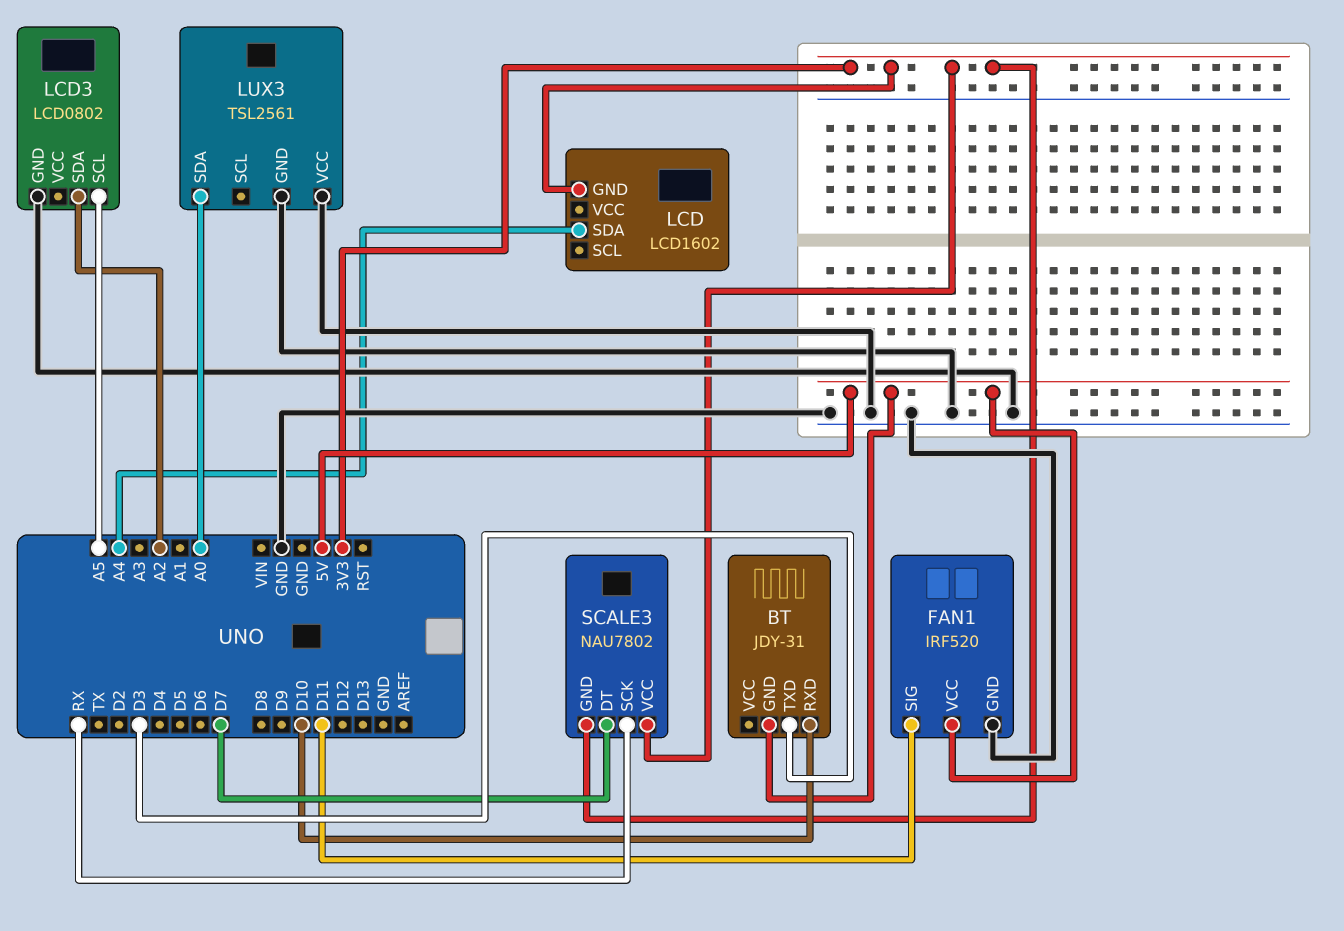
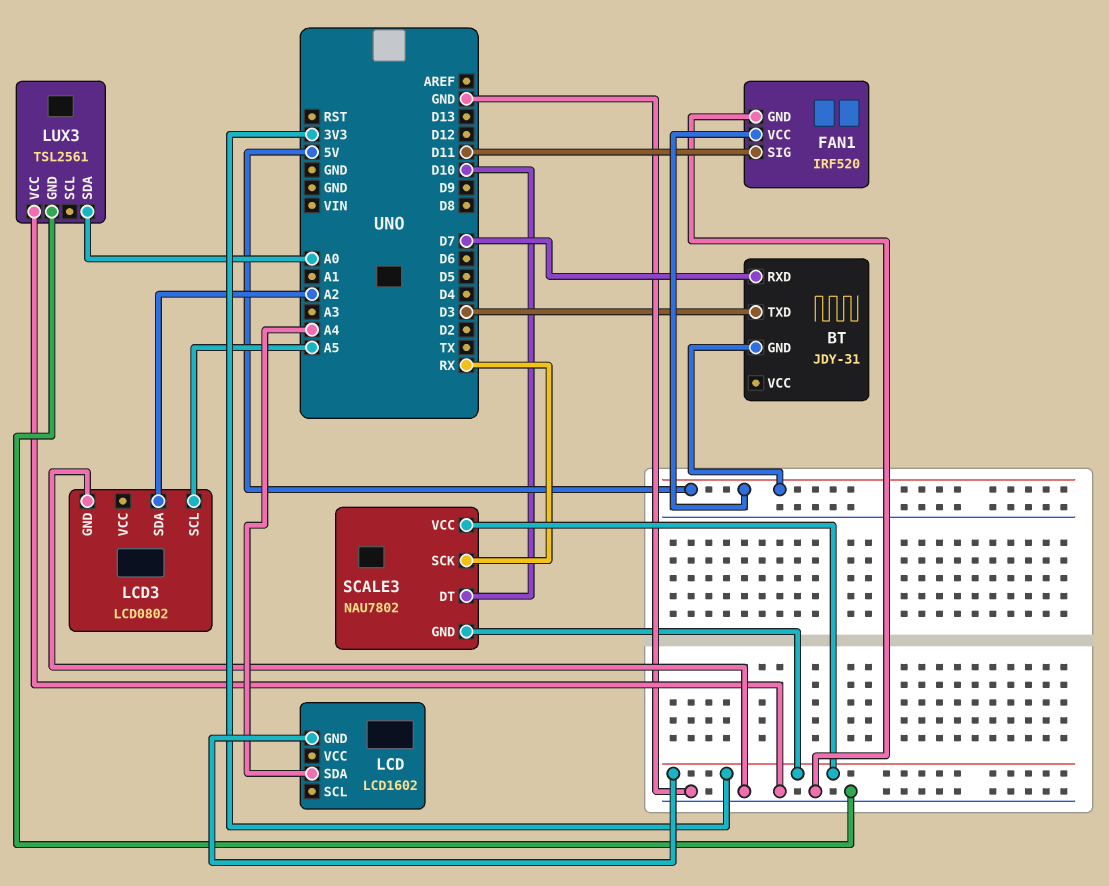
BT pin RXD: D10 -> D7
SCALE3 pin DT: D7 -> D10

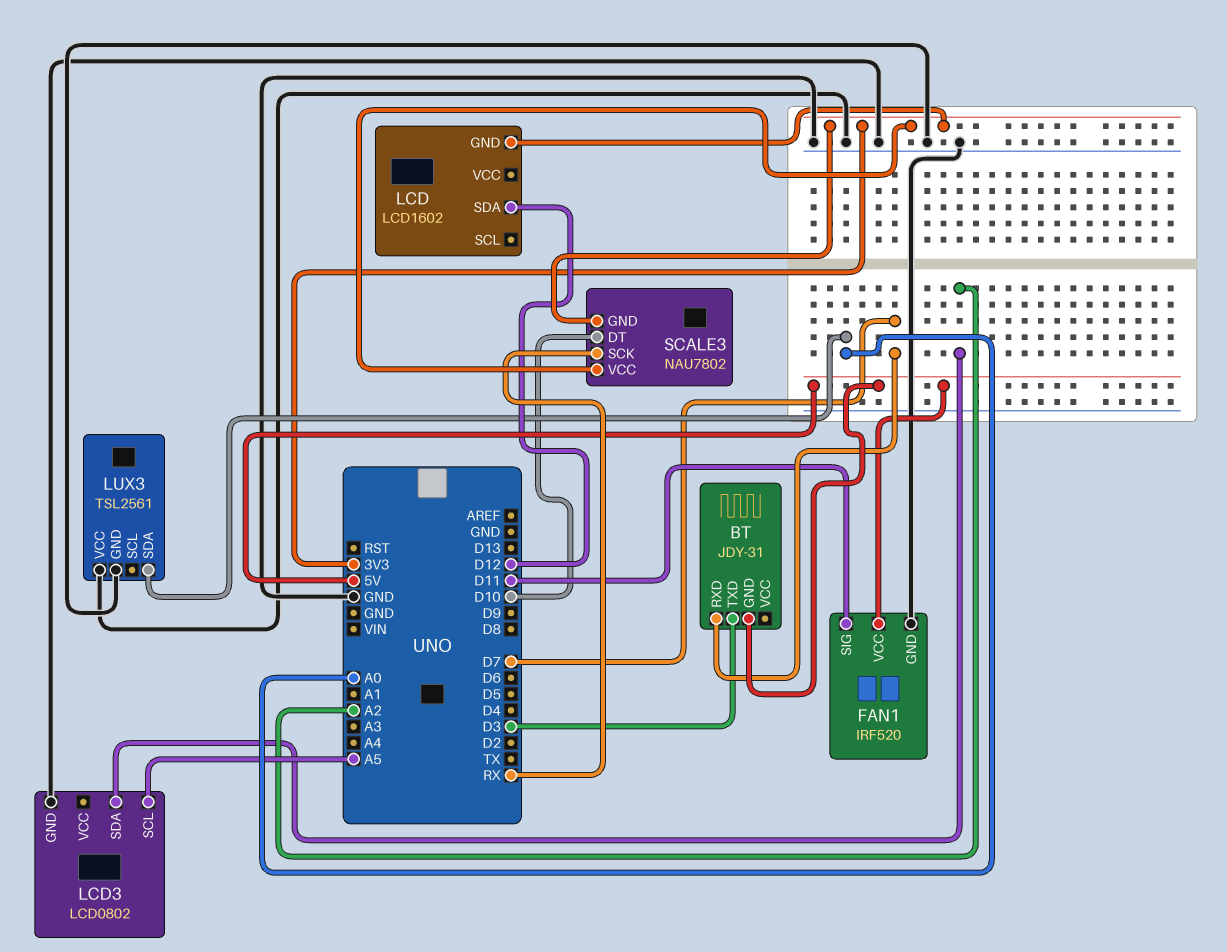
LCD pin SDA: A4 -> D12

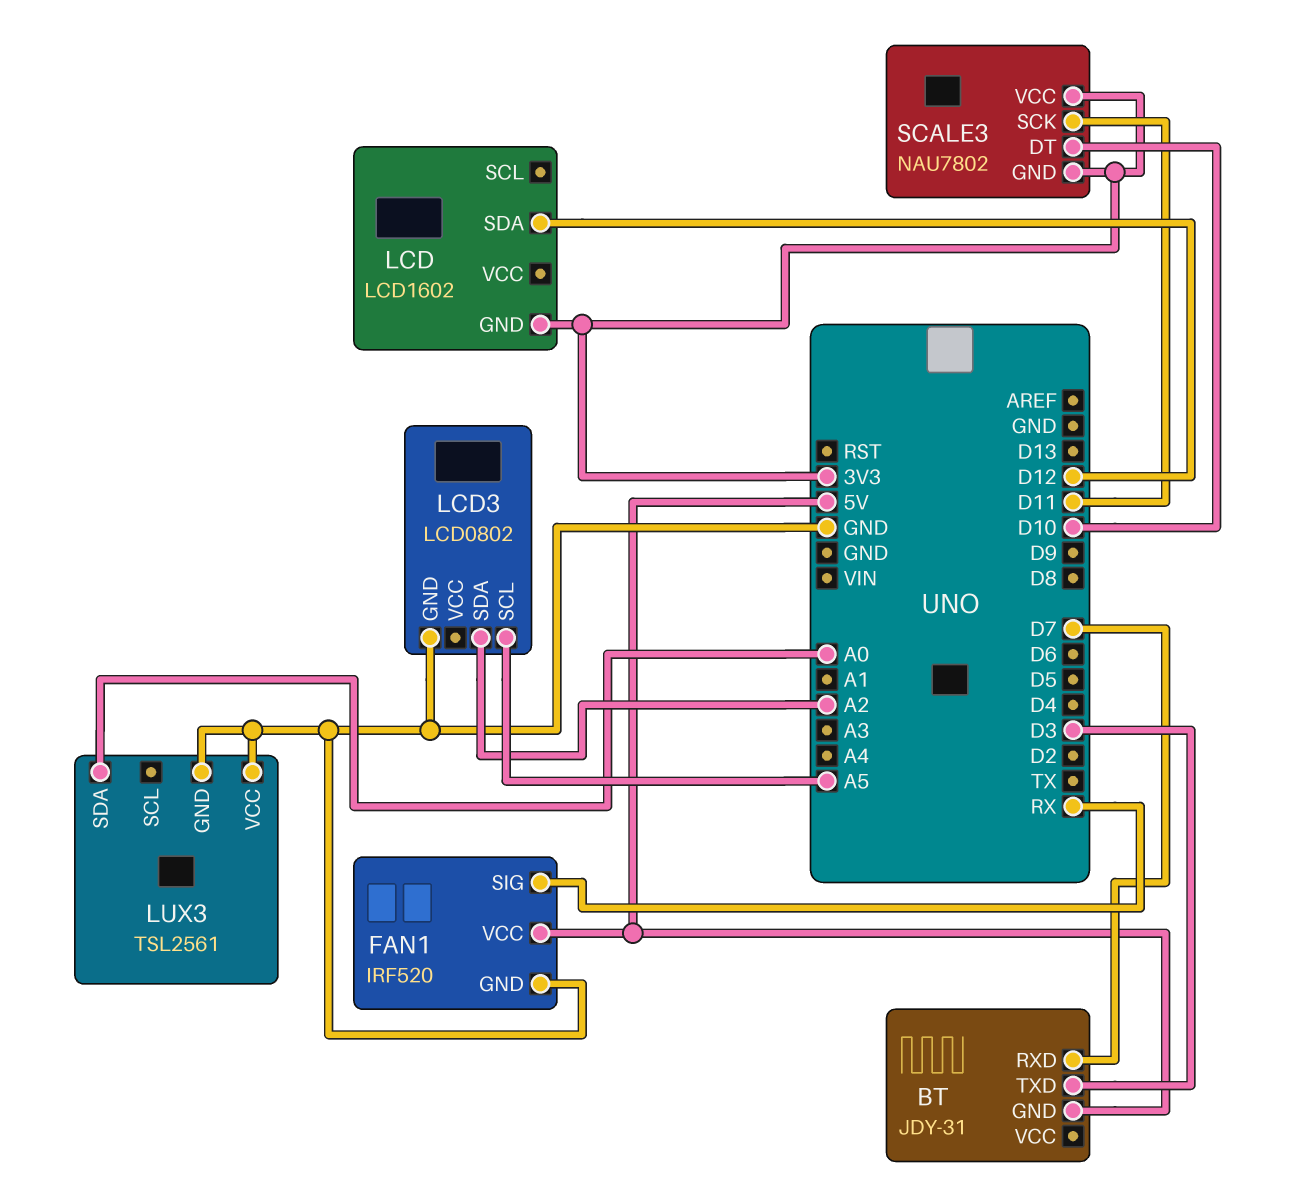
FAN1 pin SIG: D11 -> RX
SCALE3 pin SCK: RX -> D11

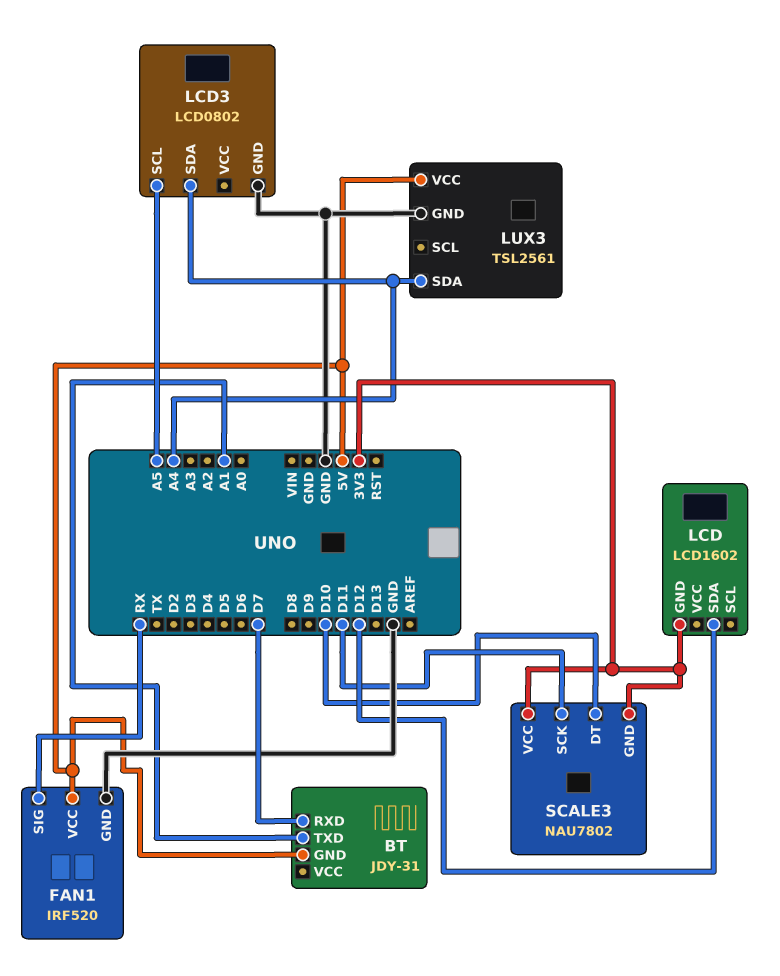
BT pin TXD: D3 -> A1
LCD3 pin SDA: A2 -> A4
LUX3 pin SDA: A0 -> A4
LUX3 pin VCC: GND -> 5V

